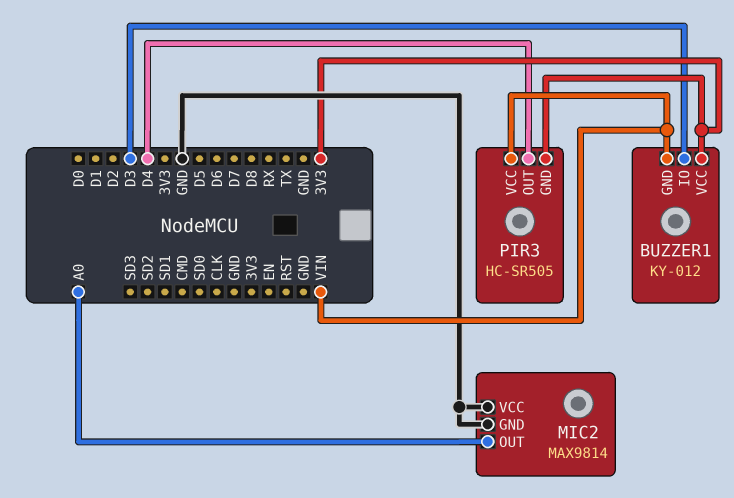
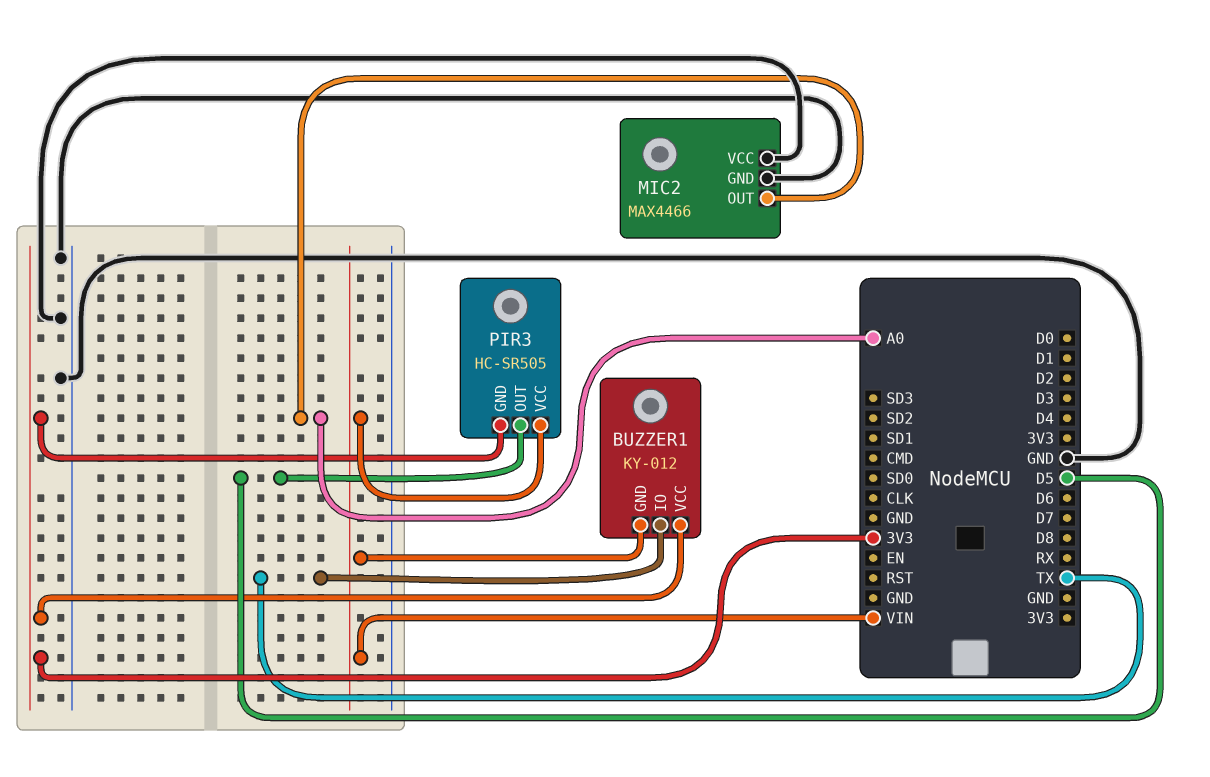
BUZZER1 pin IO: D3 -> TX
MIC2: MAX9814 -> MAX4466
PIR3 pin OUT: D4 -> D5

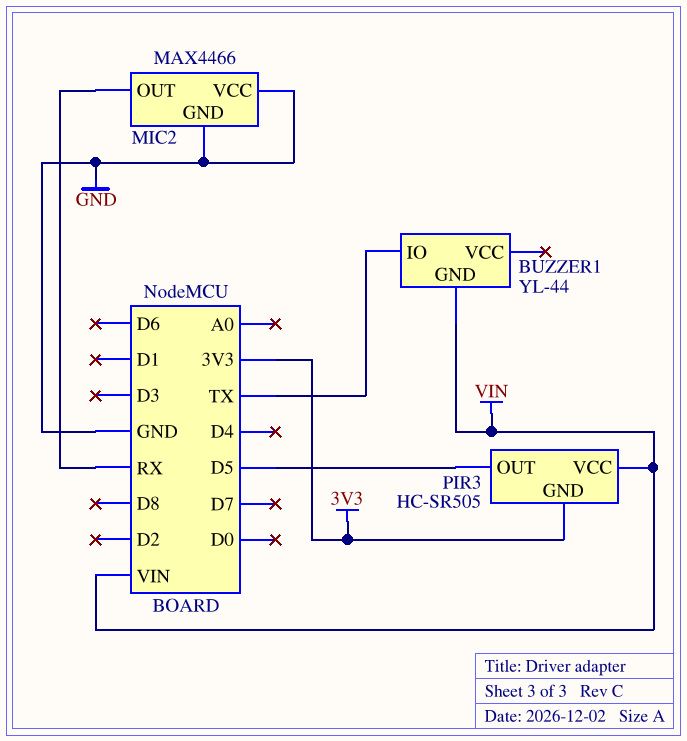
BUZZER1: KY-012 -> YL-44
BUZZER1 pin VCC: 3V3 -> none
MIC2 pin OUT: A0 -> RX

